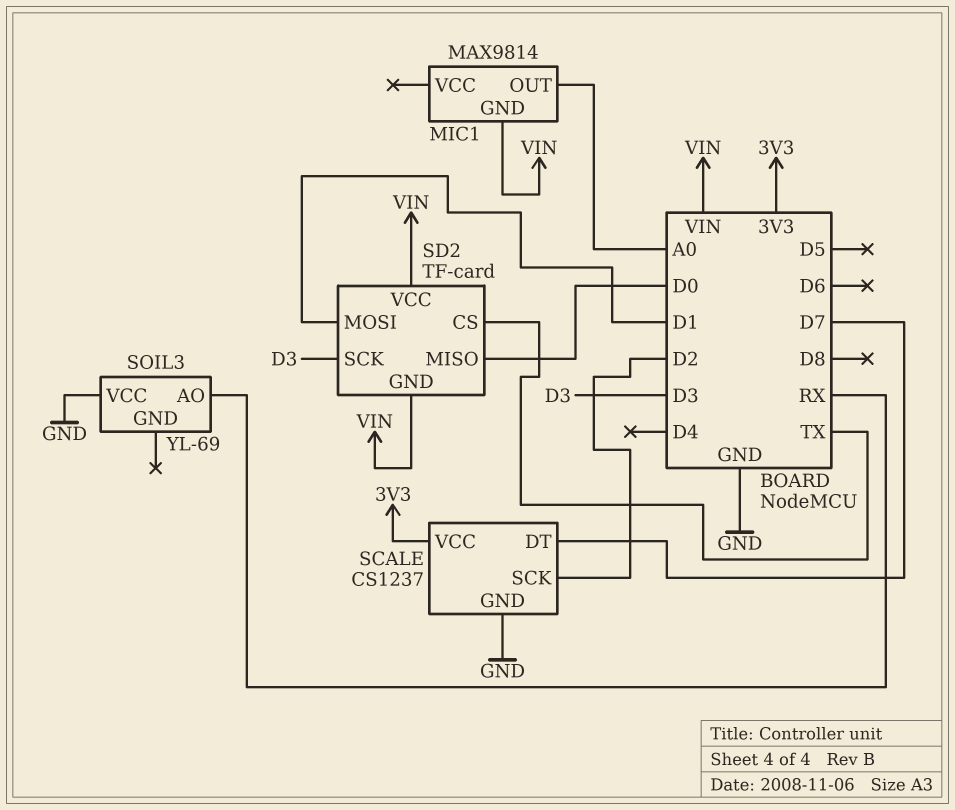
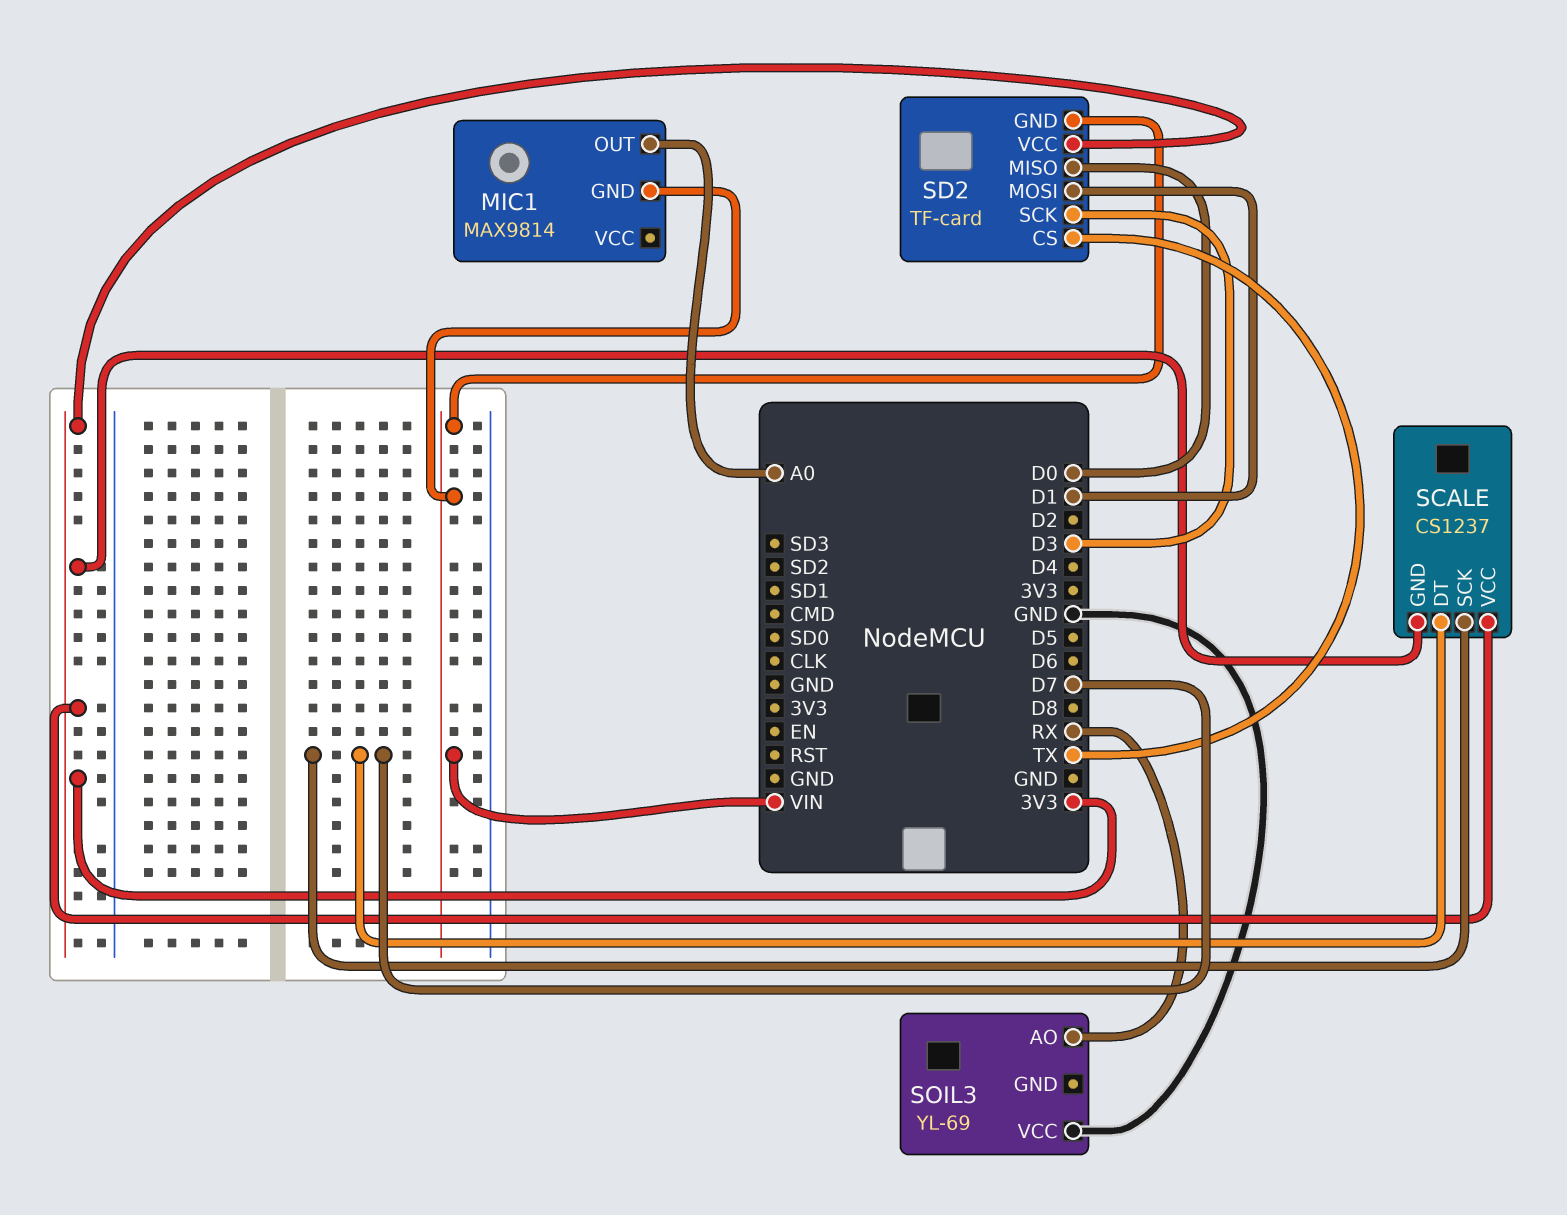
SCALE pin GND: GND -> 3V3
SCALE pin SCK: D2 -> D7
SD2 pin VCC: VIN -> 3V3

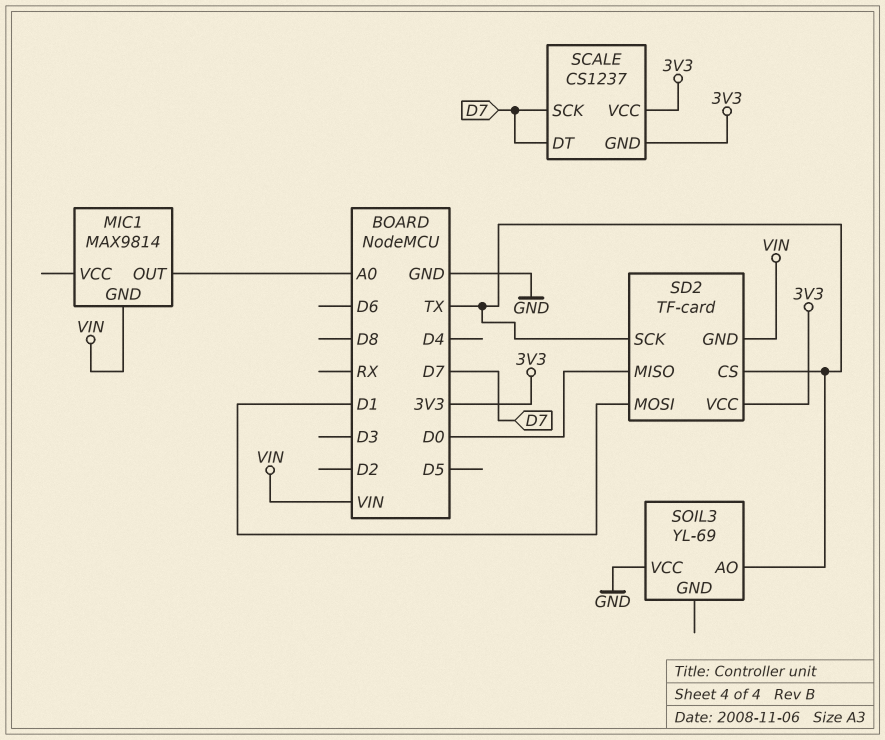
SD2 pin SCK: D3 -> TX
SOIL3 pin AO: RX -> TX

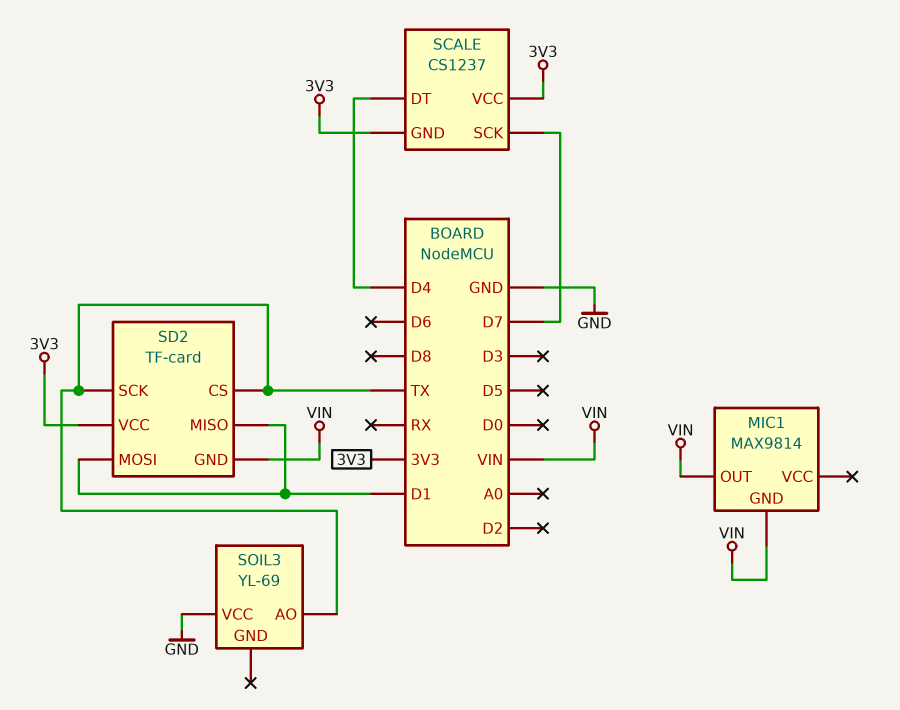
MIC1 pin OUT: A0 -> VIN
SCALE pin DT: D7 -> D4
SD2 pin MISO: D0 -> D1

